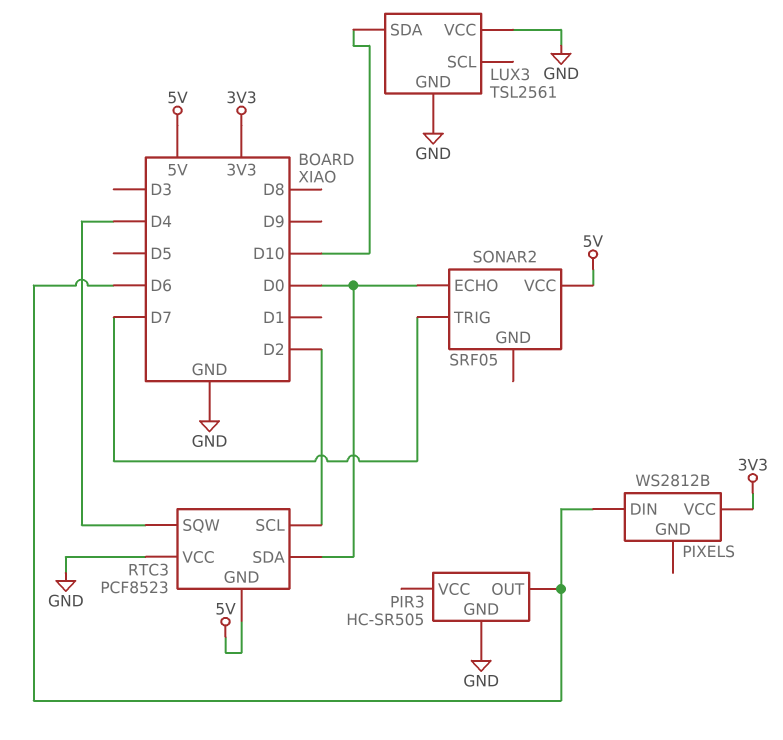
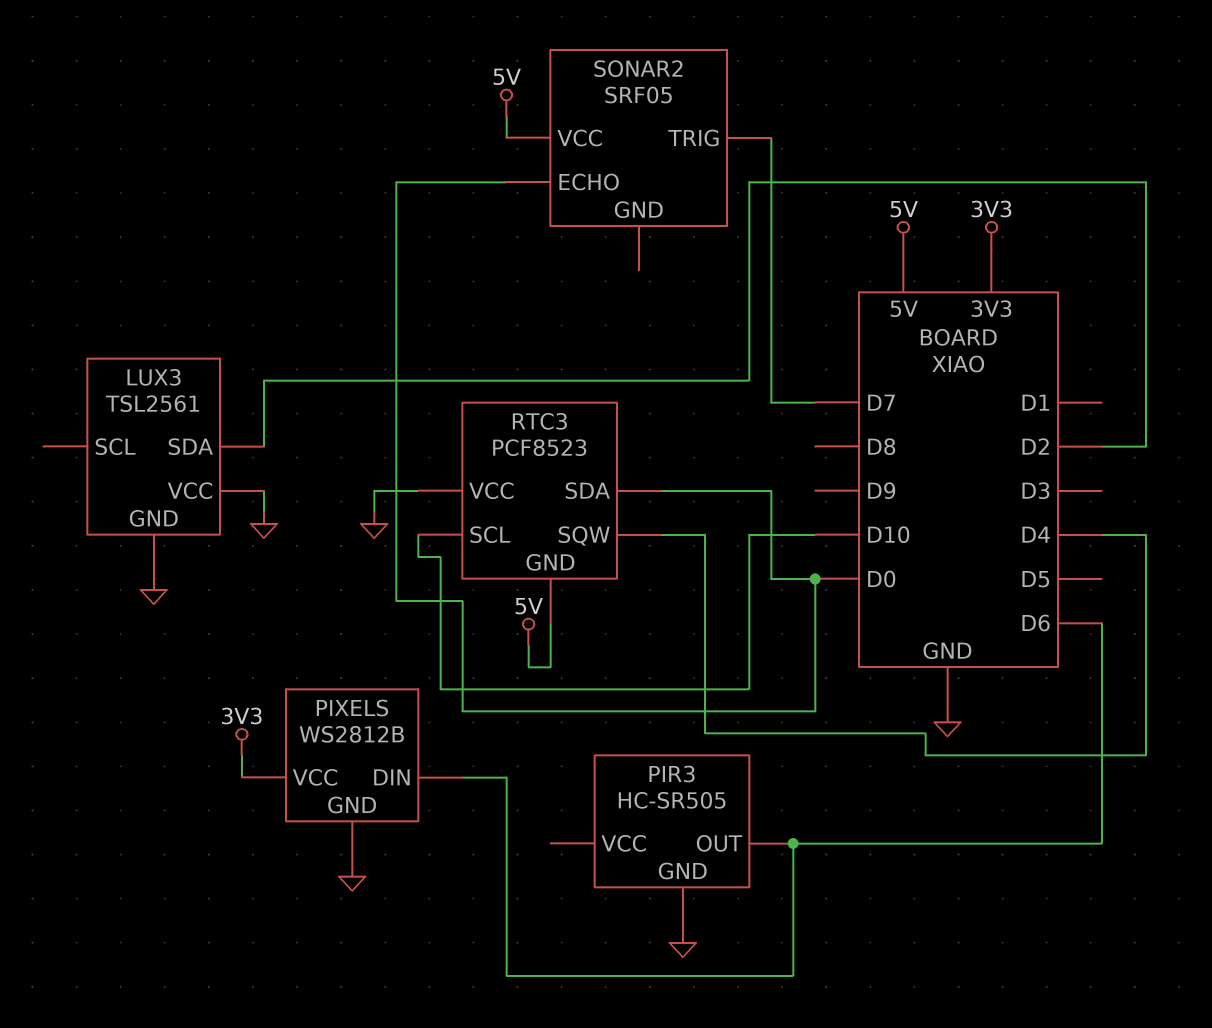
LUX3 pin SDA: D10 -> D2
PIXELS pin GND: none -> GND
RTC3 pin SCL: D2 -> D10

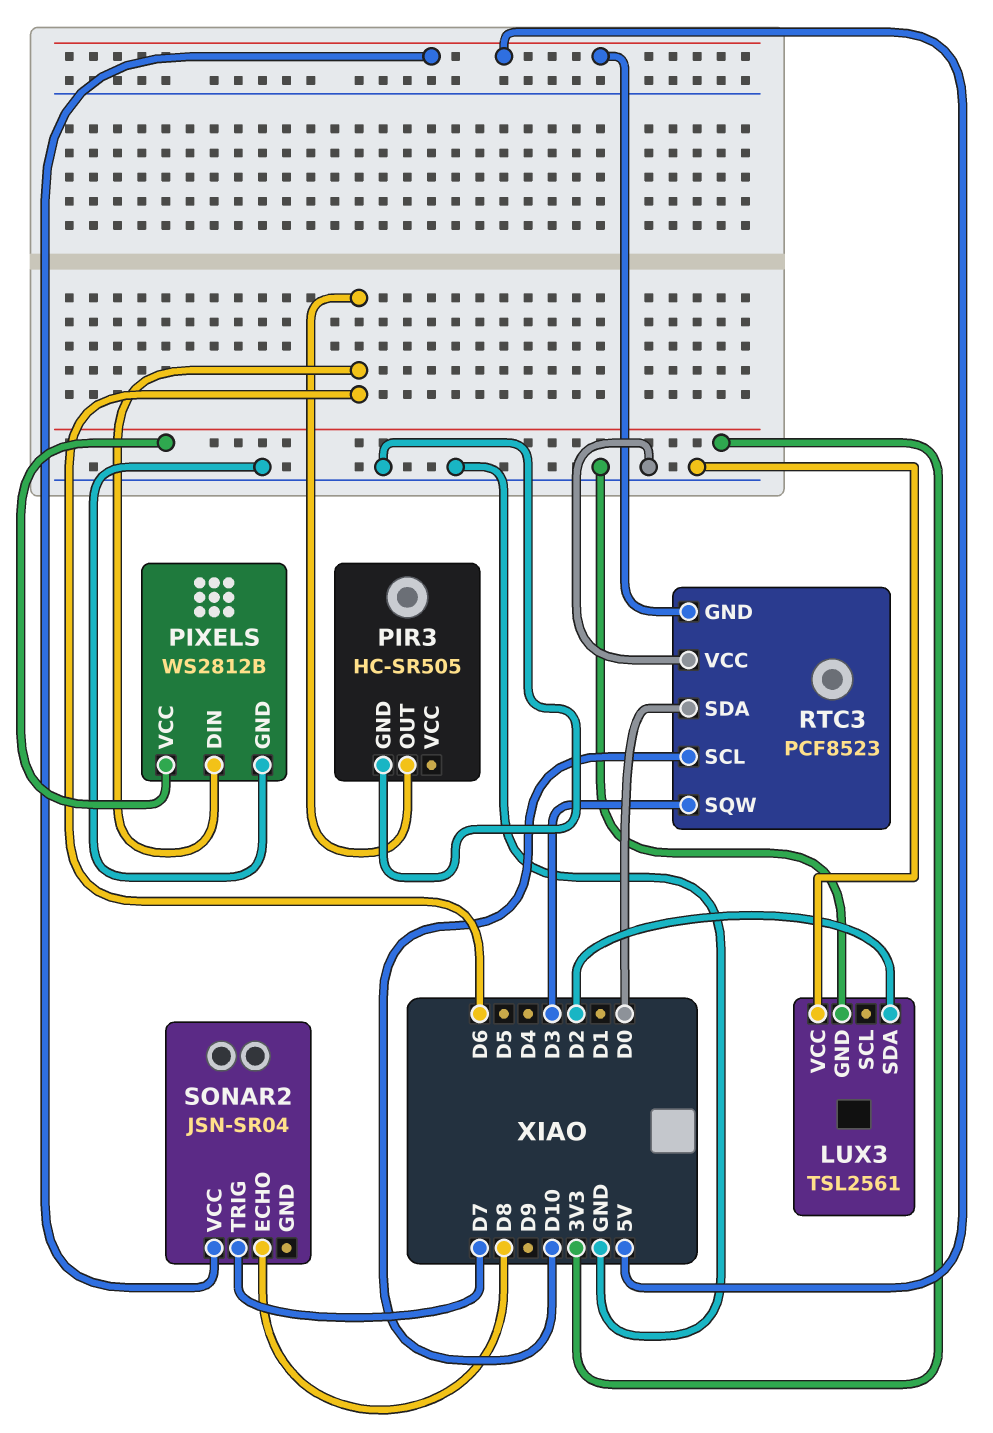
RTC3 pin SQW: D4 -> D3
SONAR2: SRF05 -> JSN-SR04
SONAR2 pin ECHO: D0 -> D8

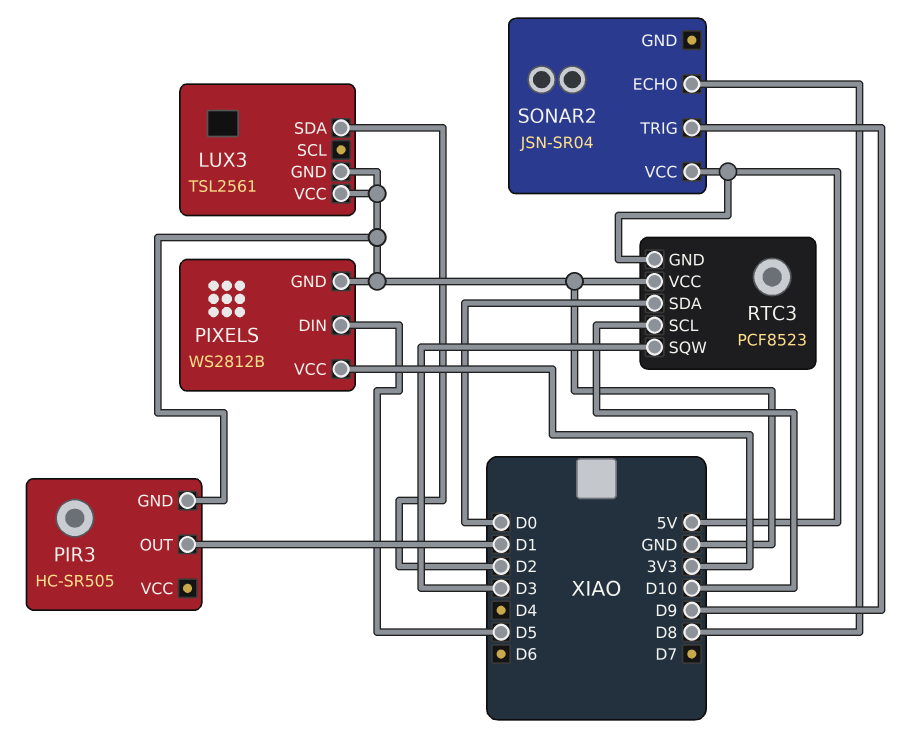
PIR3 pin OUT: D6 -> D1
PIXELS pin DIN: D6 -> D5
SONAR2 pin TRIG: D7 -> D9

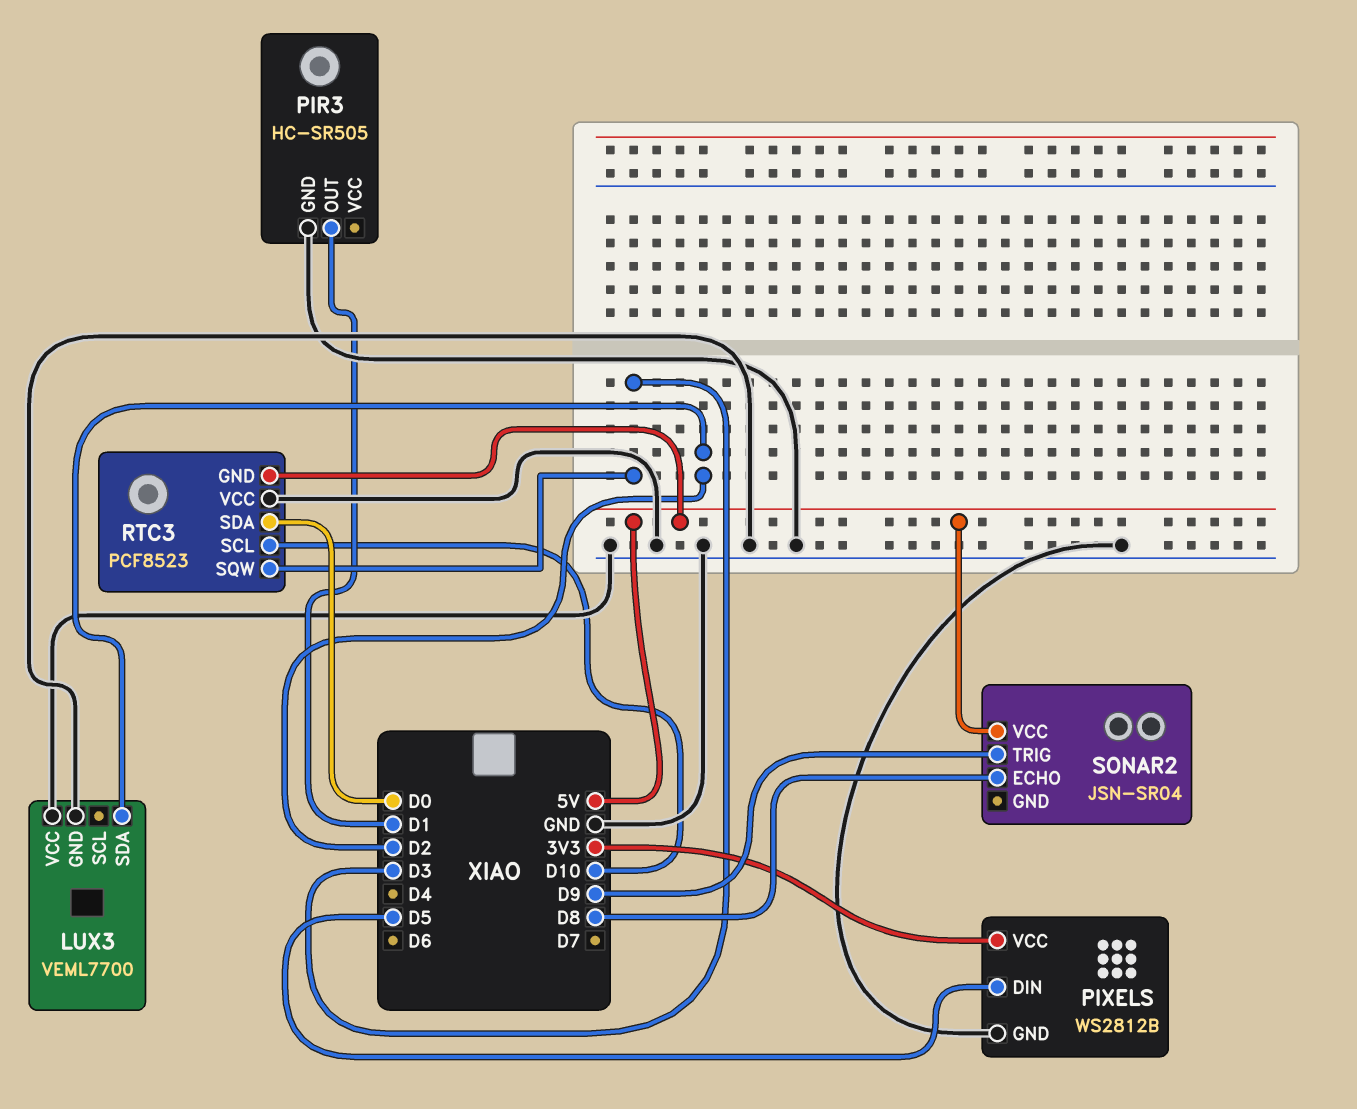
LUX3: TSL2561 -> VEML7700

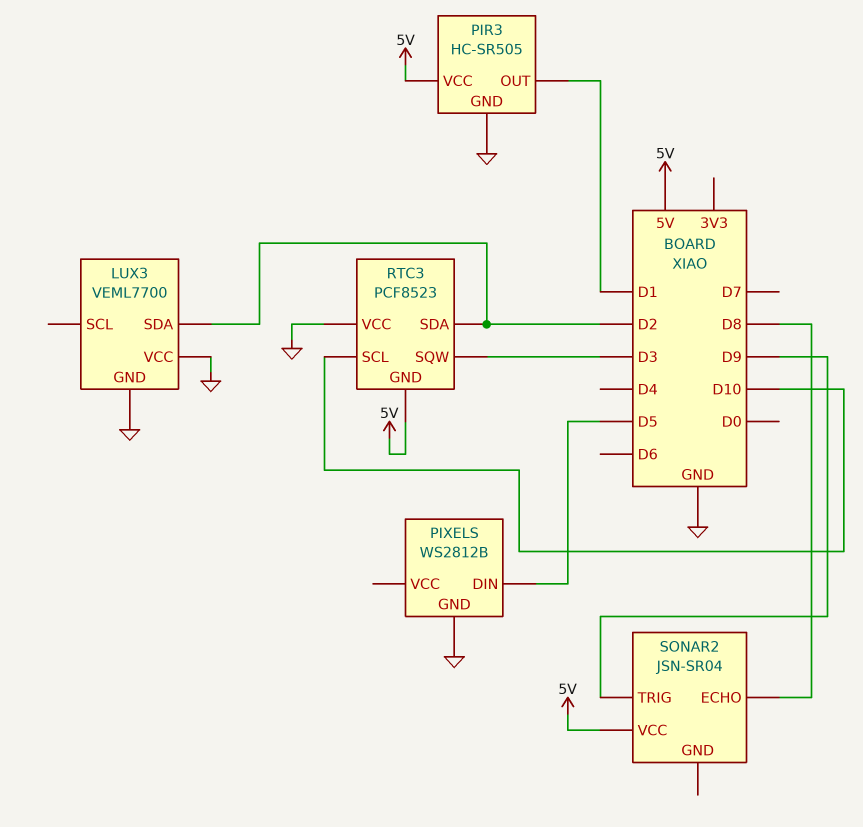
PIR3 pin VCC: none -> 5V
PIXELS pin VCC: 3V3 -> none
RTC3 pin SDA: D0 -> D2

